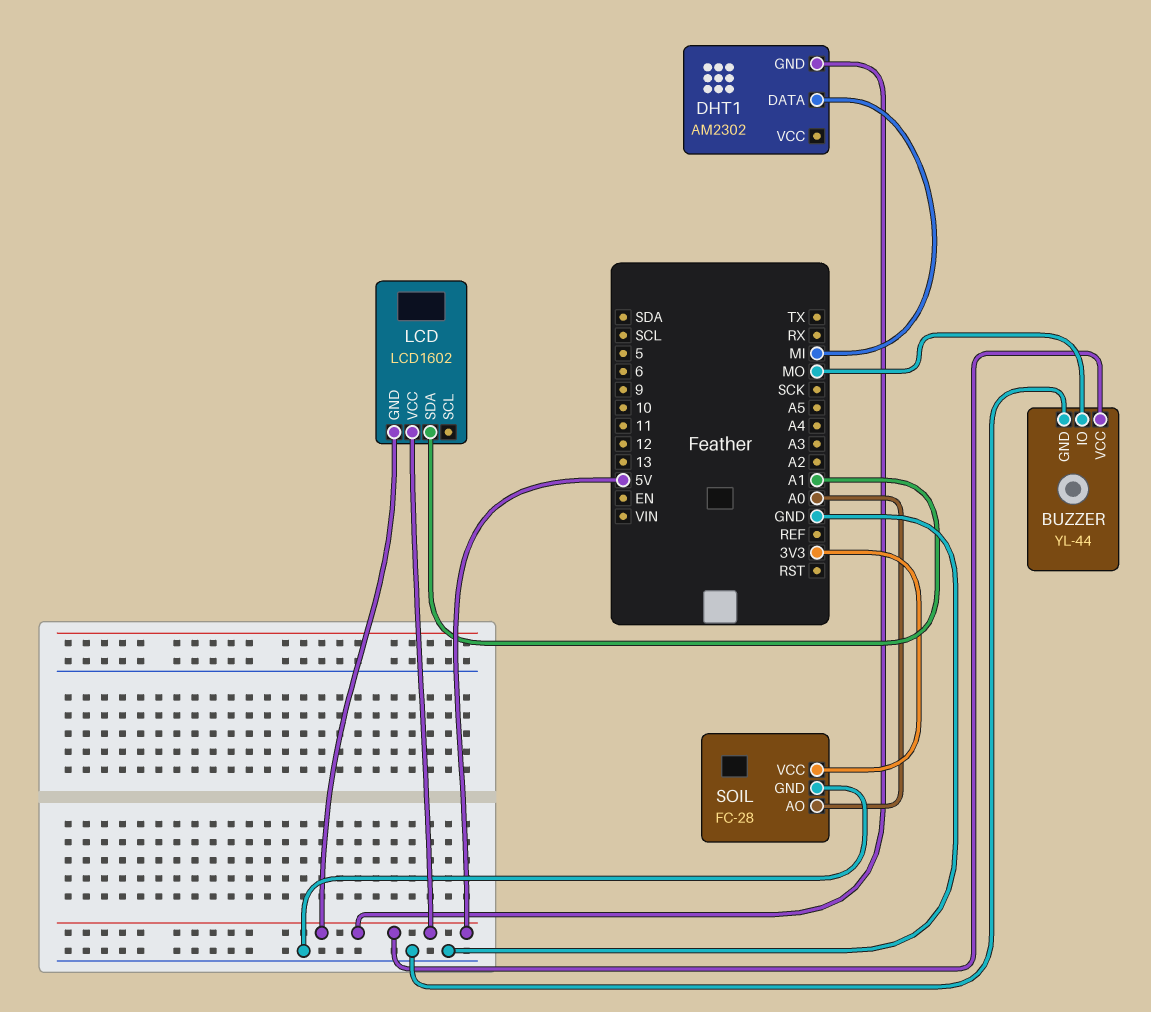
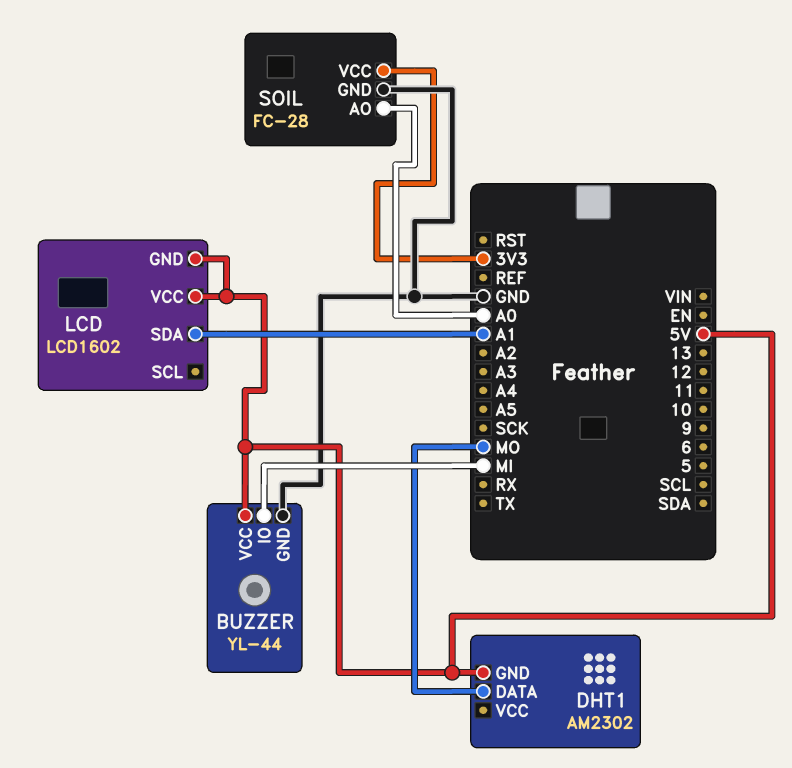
BUZZER pin IO: MO -> MI
DHT1 pin DATA: MI -> MO

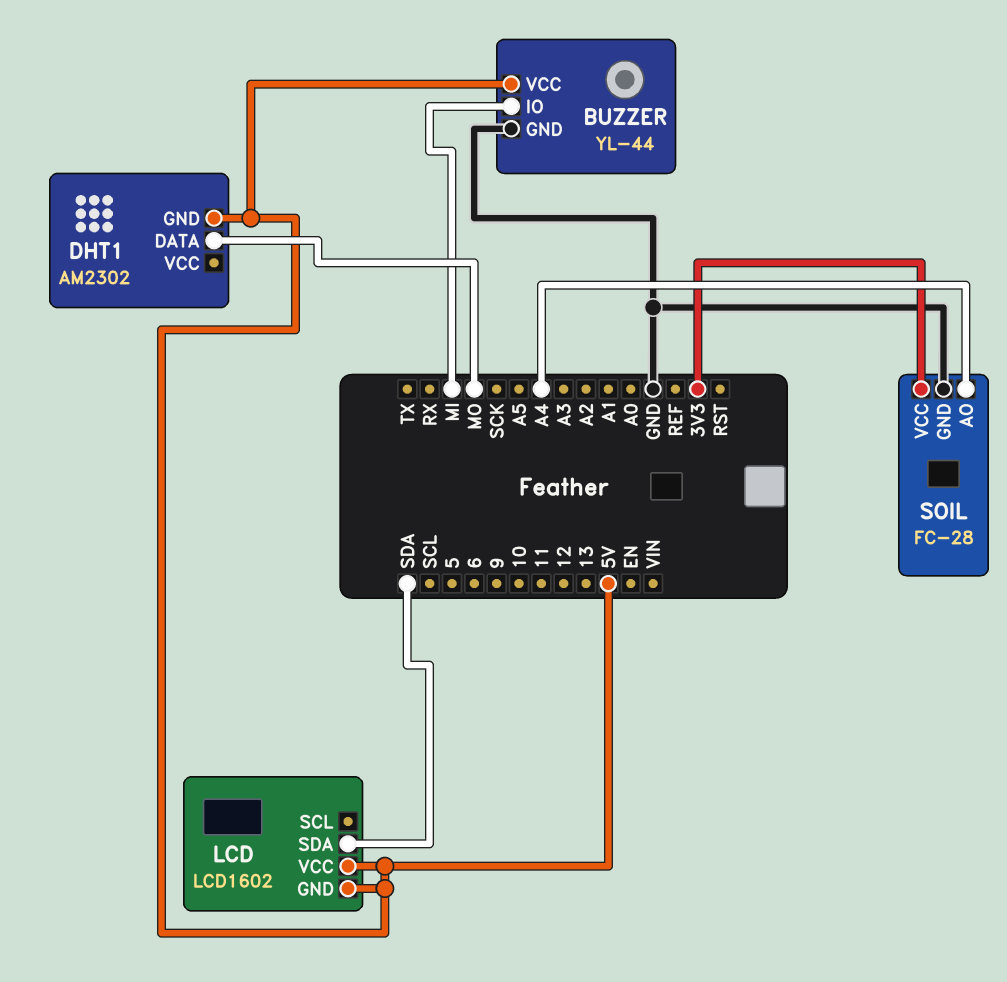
LCD pin SDA: A1 -> SDA
SOIL pin AO: A0 -> A4

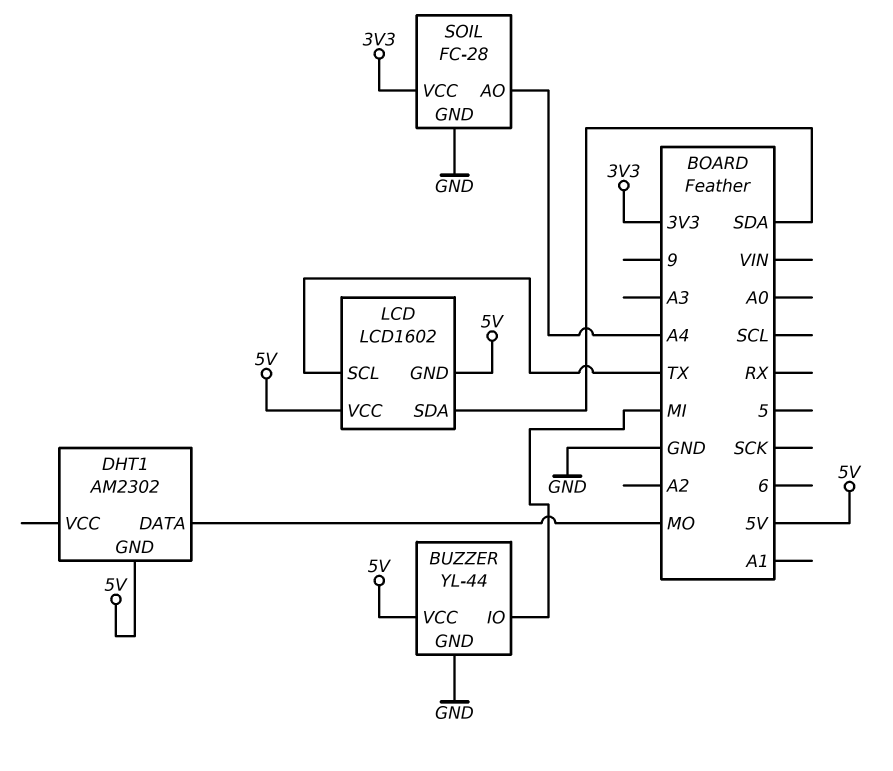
LCD pin SCL: none -> TX

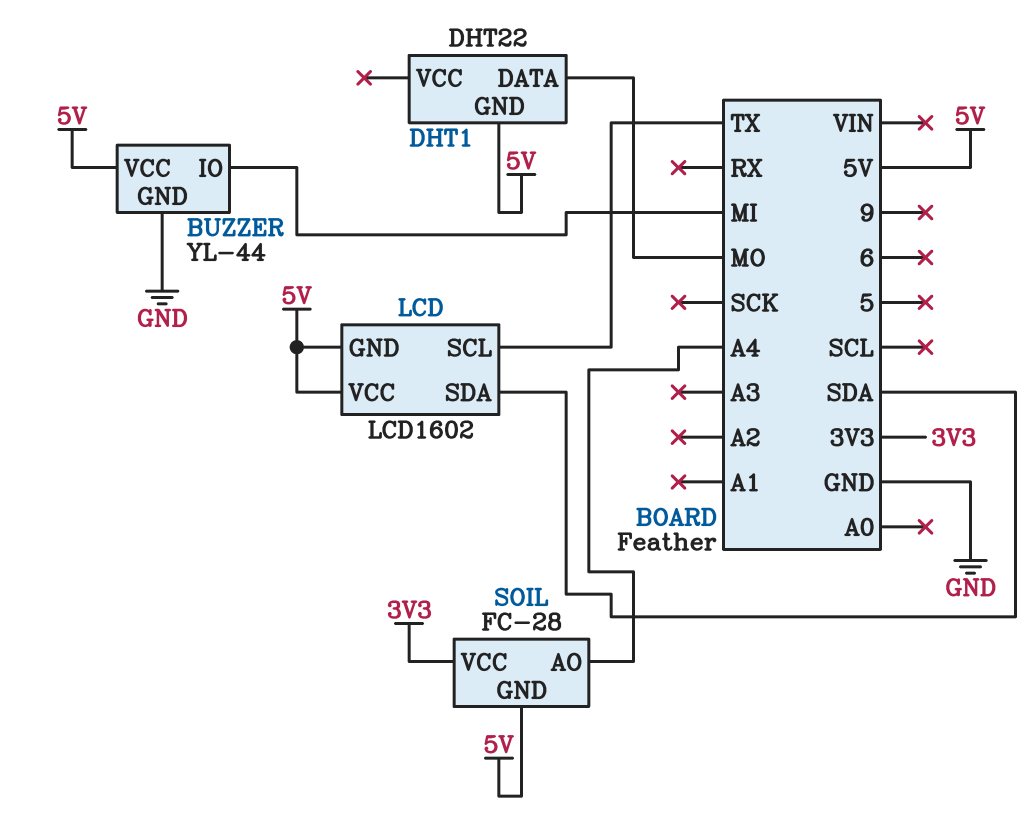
DHT1: AM2302 -> DHT22
SOIL pin GND: GND -> 5V

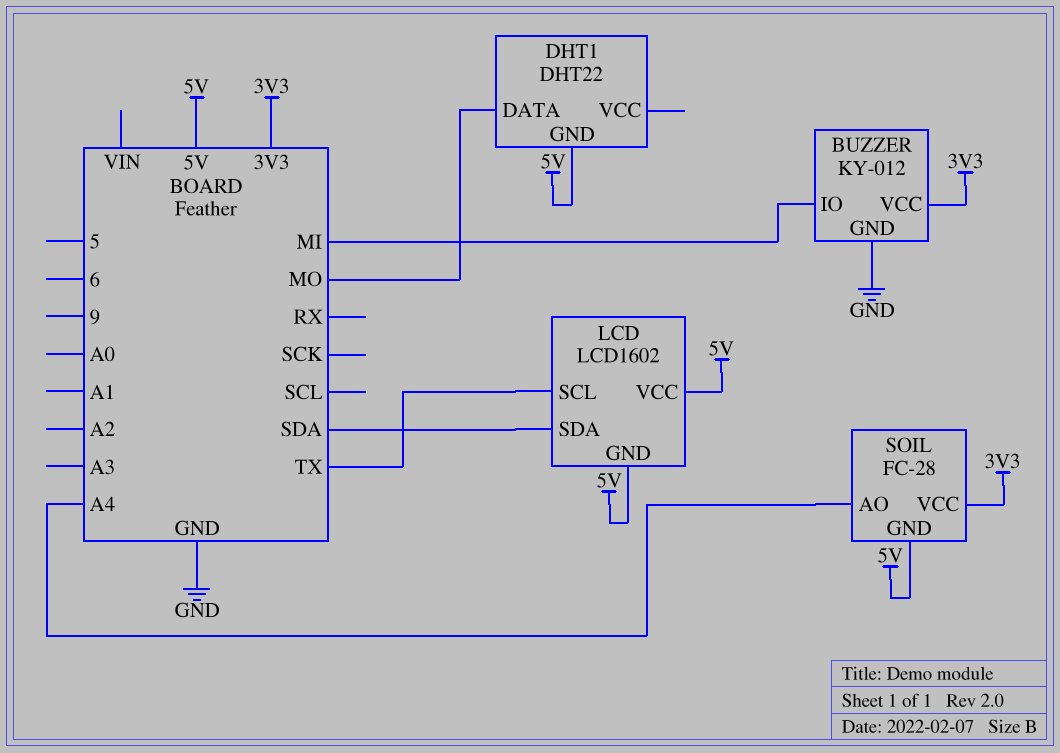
BUZZER: YL-44 -> KY-012
BUZZER pin VCC: 5V -> 3V3

